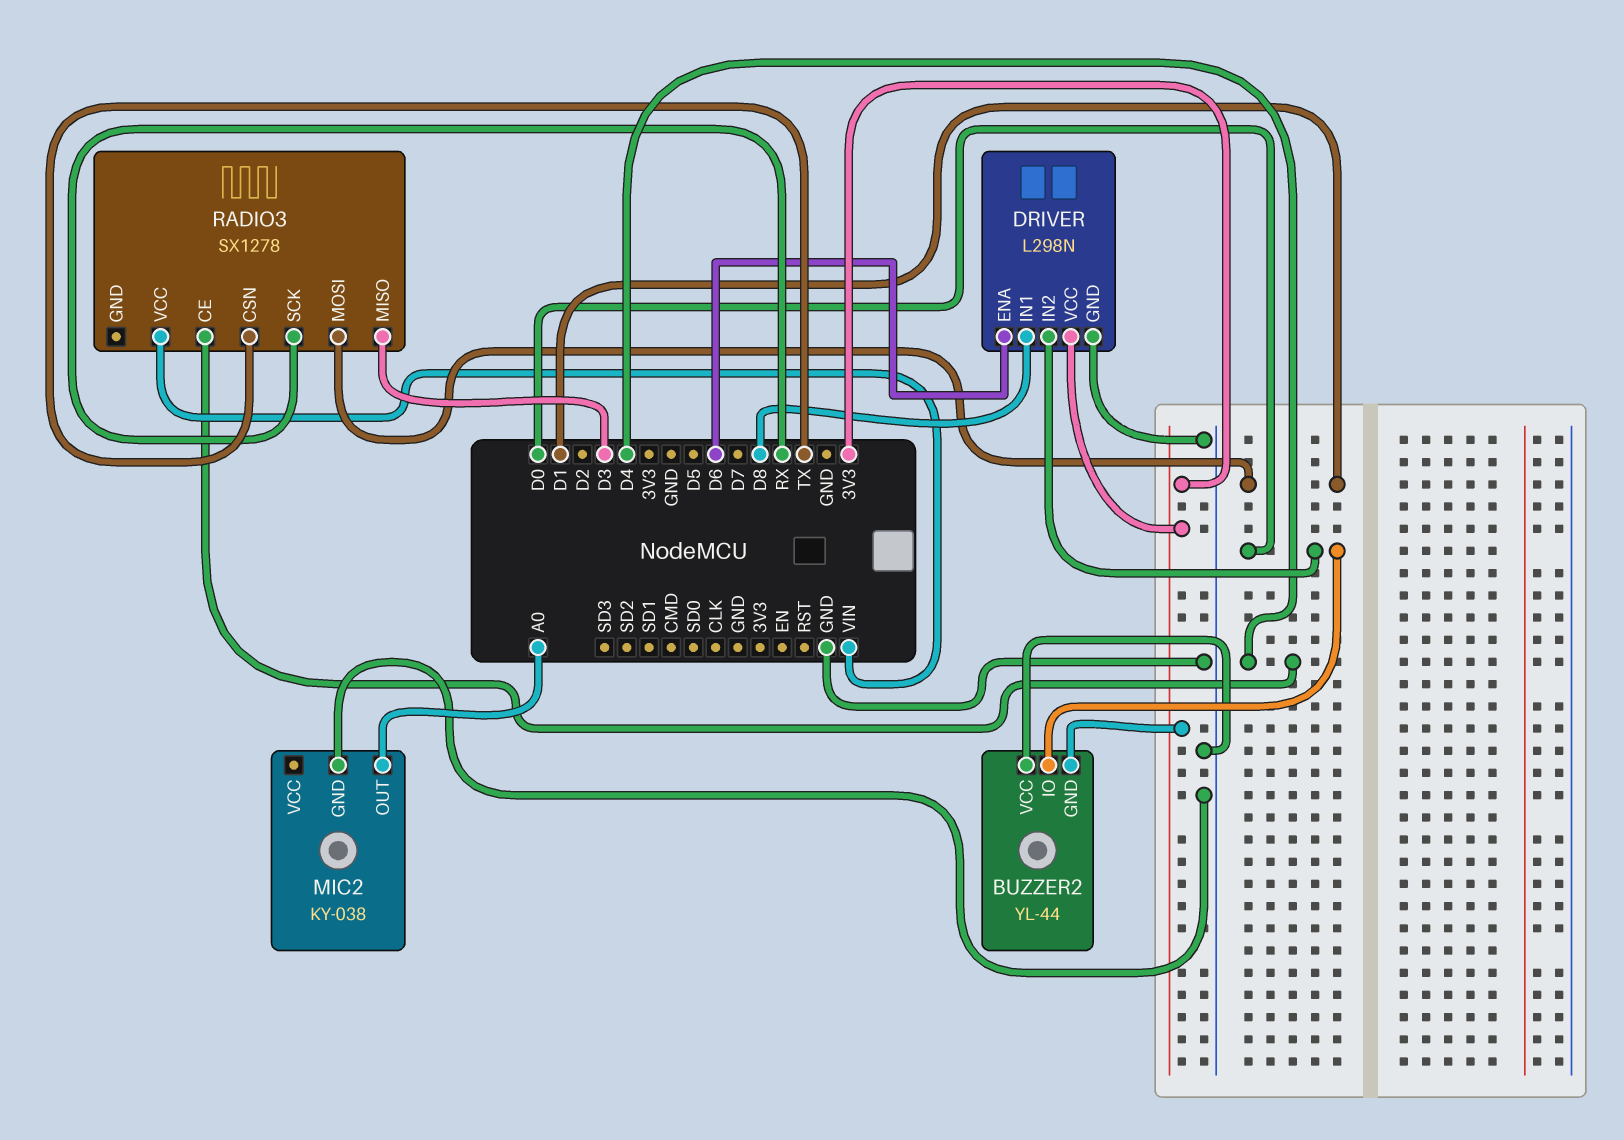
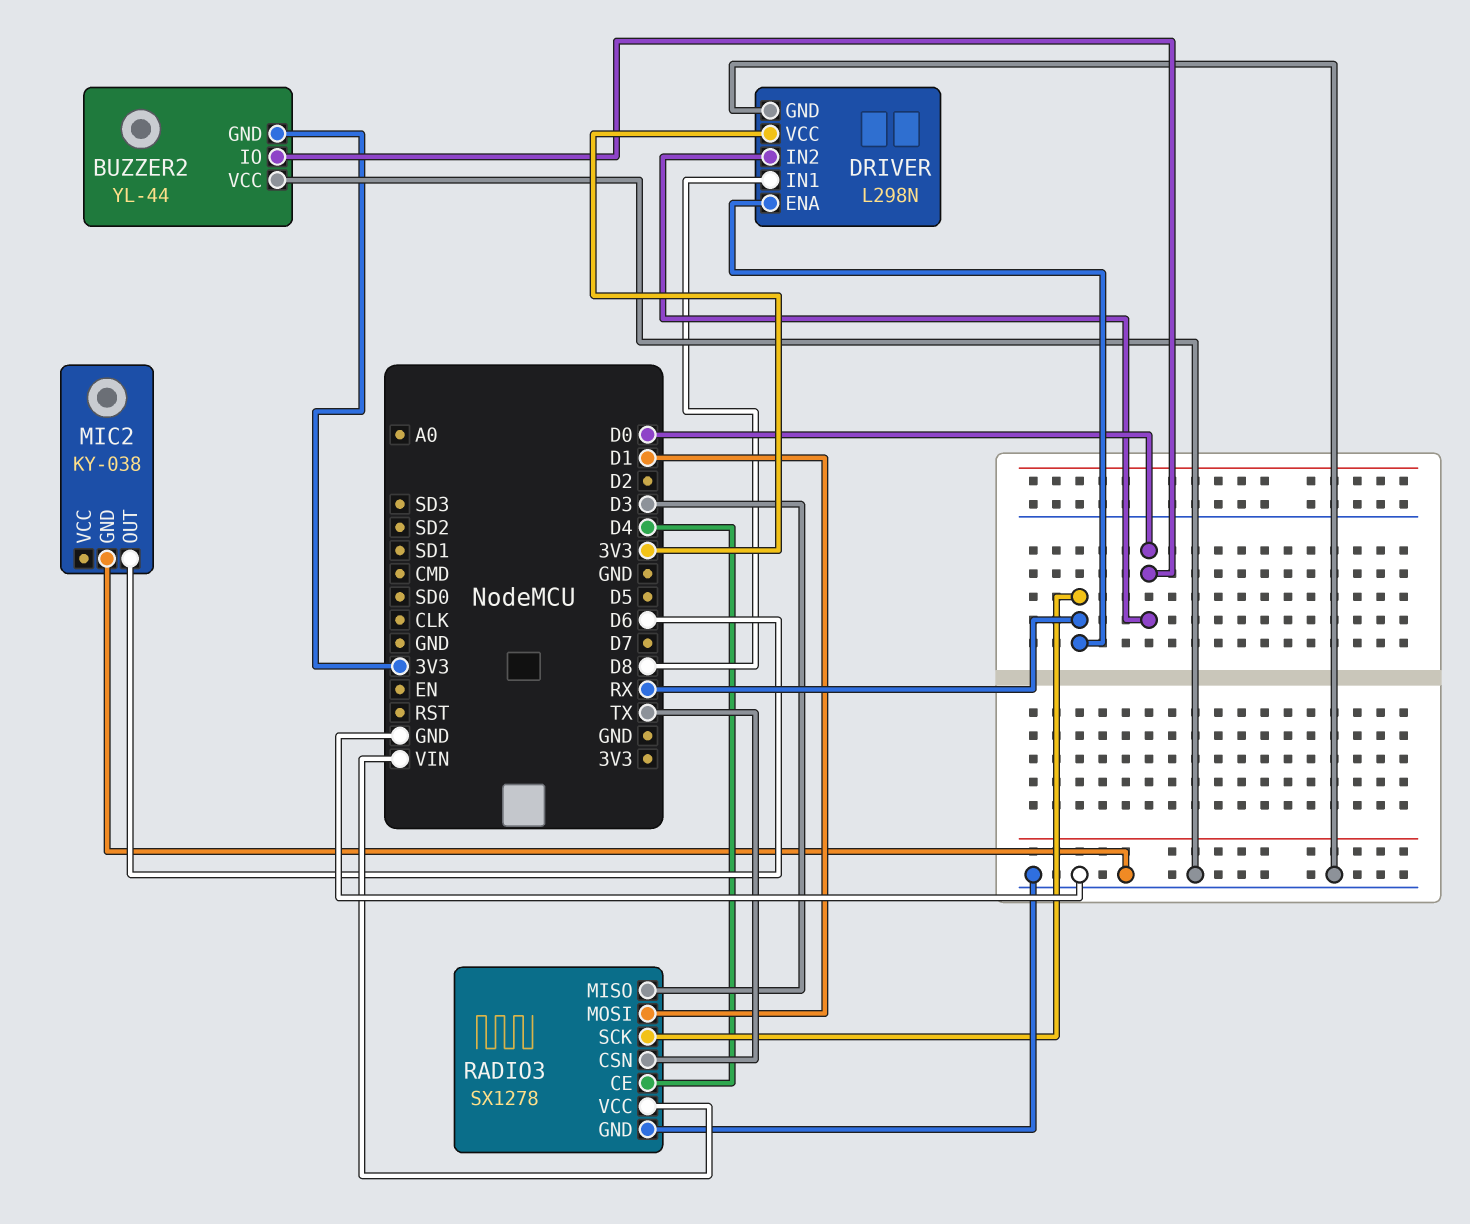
DRIVER pin ENA: D6 -> RX
MIC2 pin OUT: A0 -> D6
RADIO3 pin GND: none -> GND

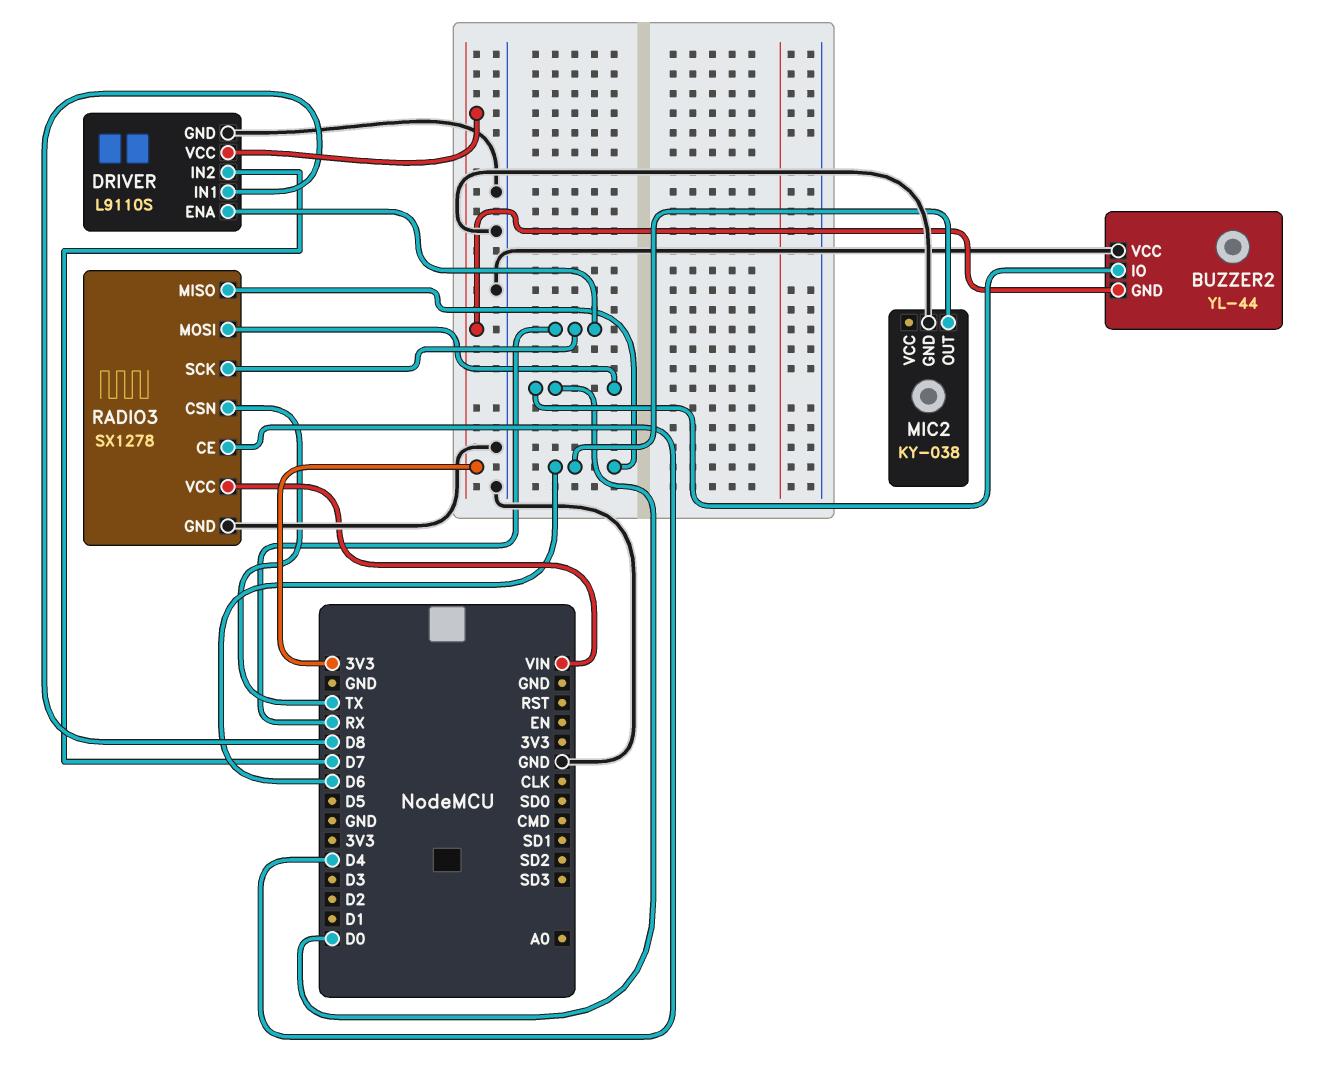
DRIVER: L298N -> L9110S
DRIVER pin IN2: D0 -> D7
RADIO3 pin MISO: D3 -> D6
RADIO3 pin MOSI: D1 -> D0

